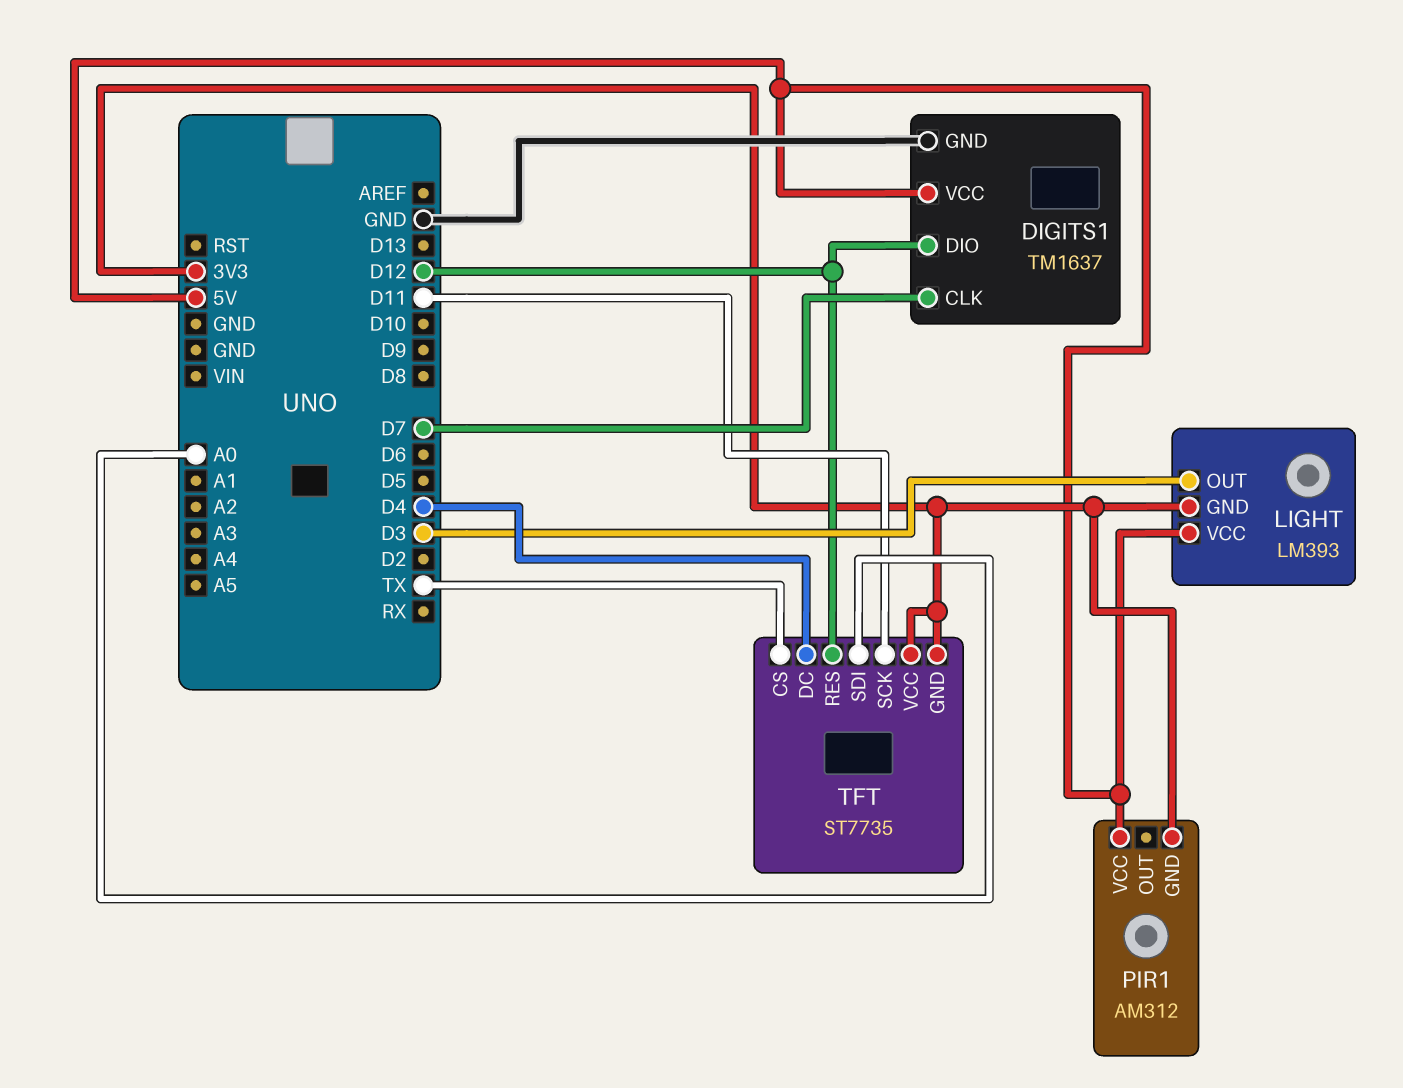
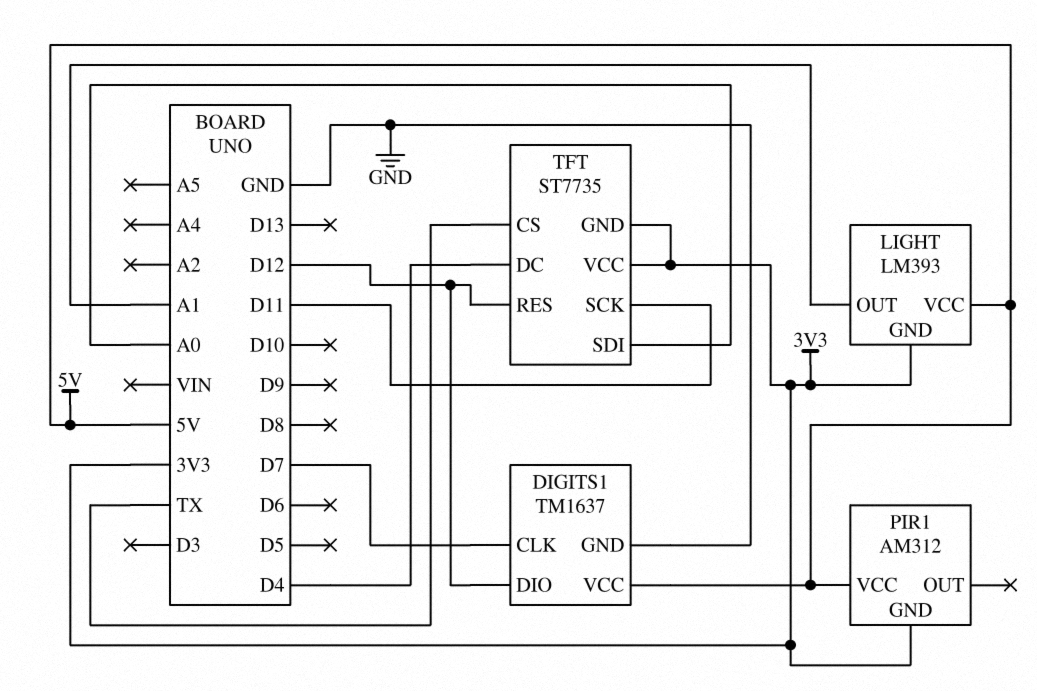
LIGHT pin OUT: D3 -> A1

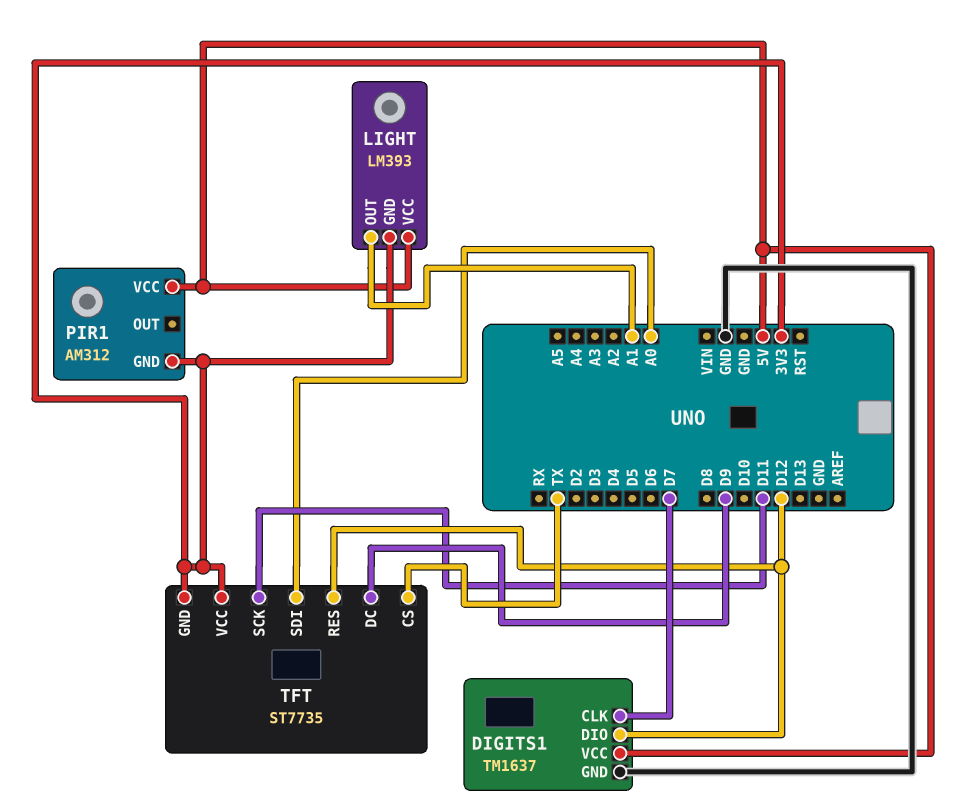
TFT pin DC: D4 -> D9

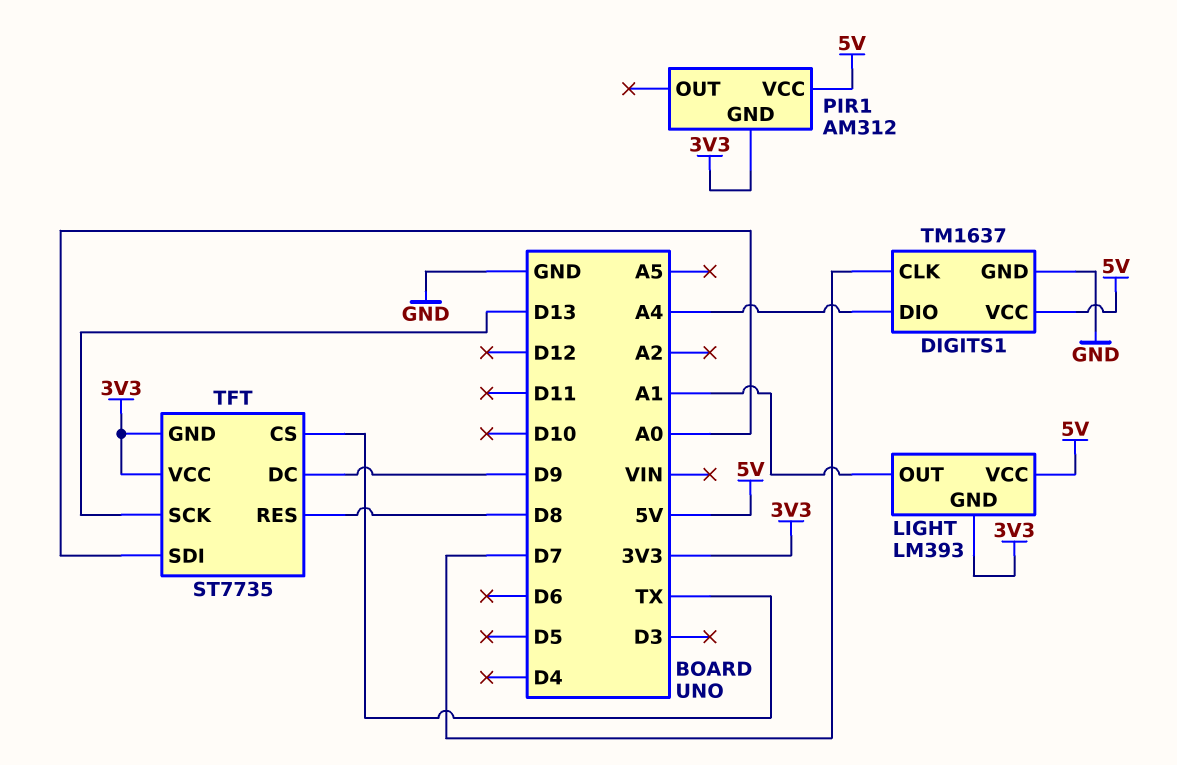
DIGITS1 pin DIO: D12 -> A4
TFT pin RES: D12 -> D8
TFT pin SCK: D11 -> D13

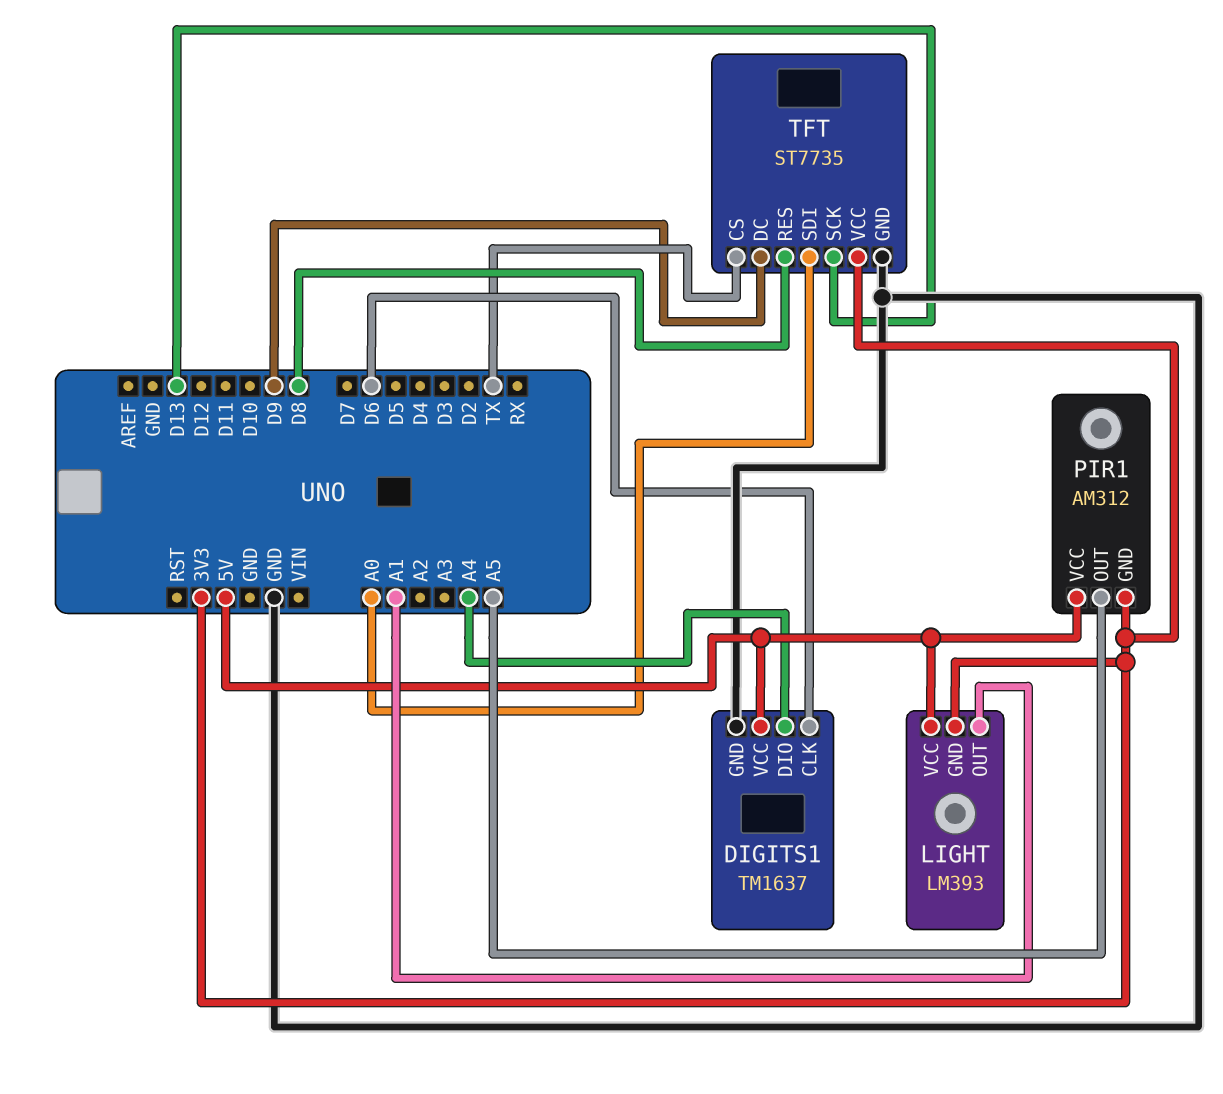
DIGITS1 pin CLK: D7 -> D6
PIR1 pin OUT: none -> A5
TFT pin GND: 3V3 -> GND

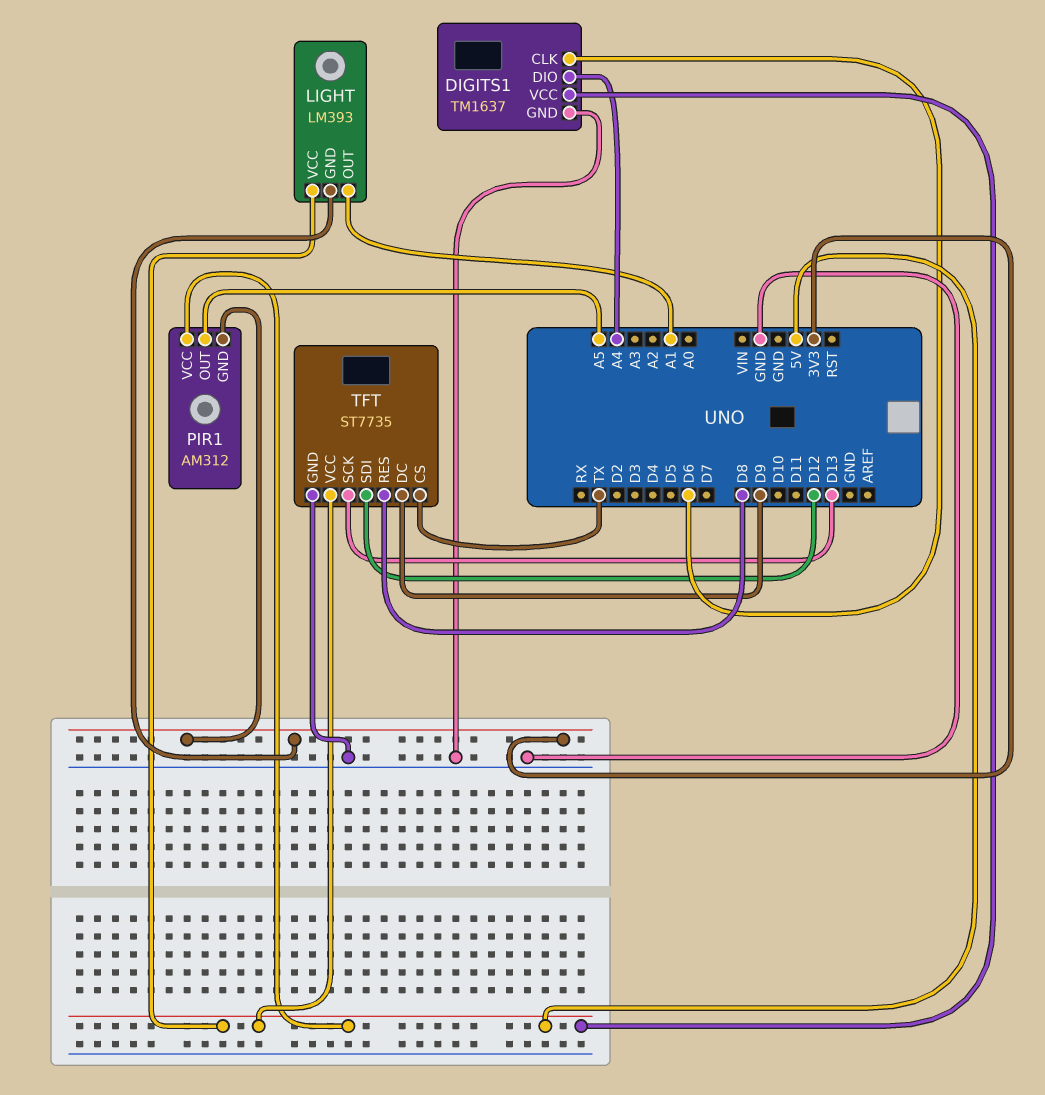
TFT pin SDI: A0 -> D12
TFT pin VCC: 3V3 -> 5V

